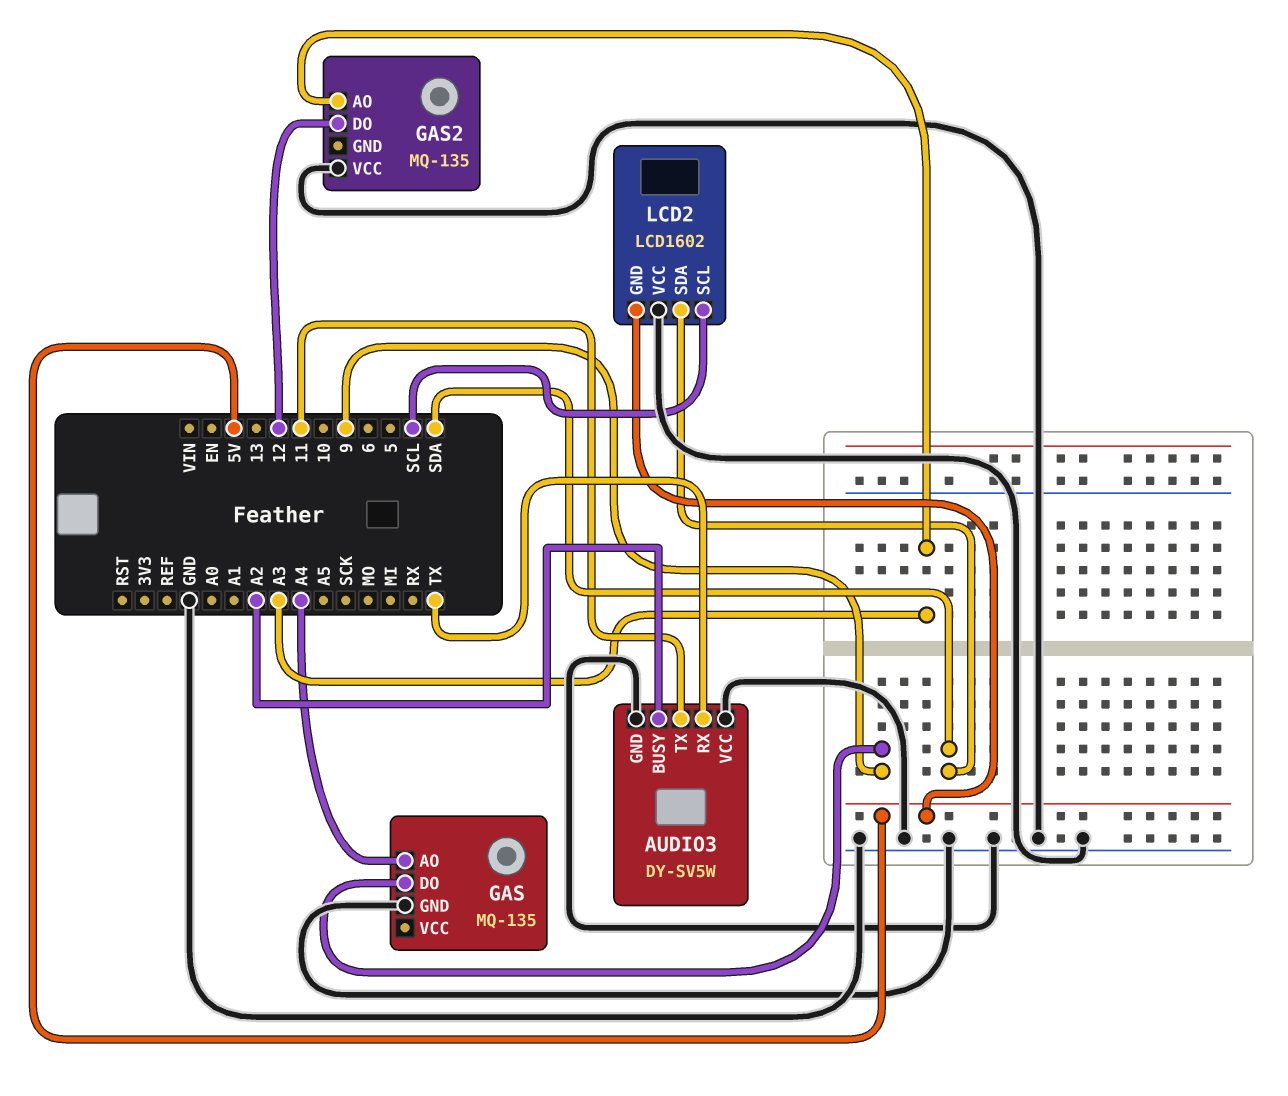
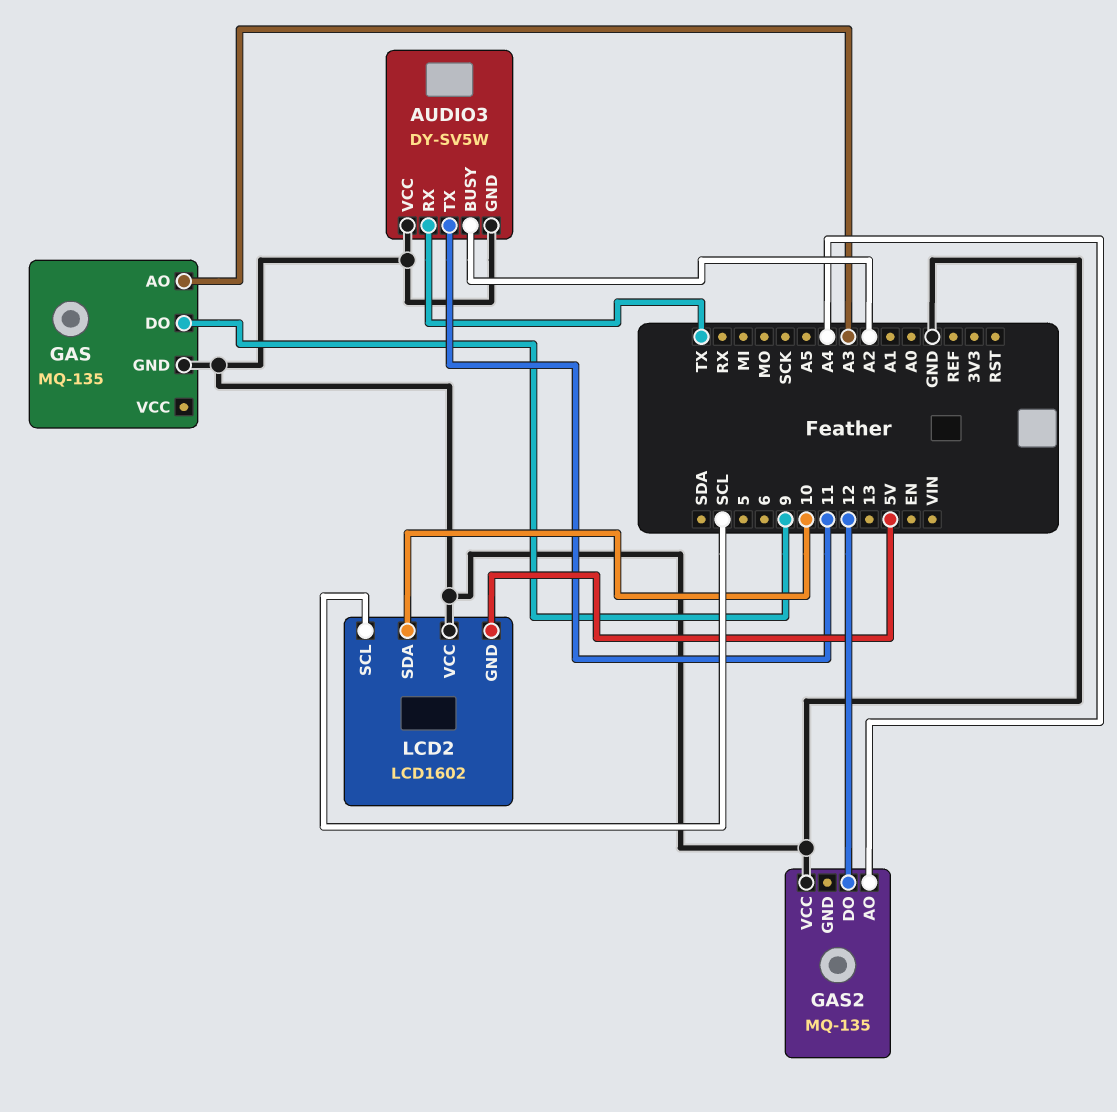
GAS pin AO: A4 -> A3
GAS2 pin AO: A3 -> A4
LCD2 pin SDA: SDA -> 10

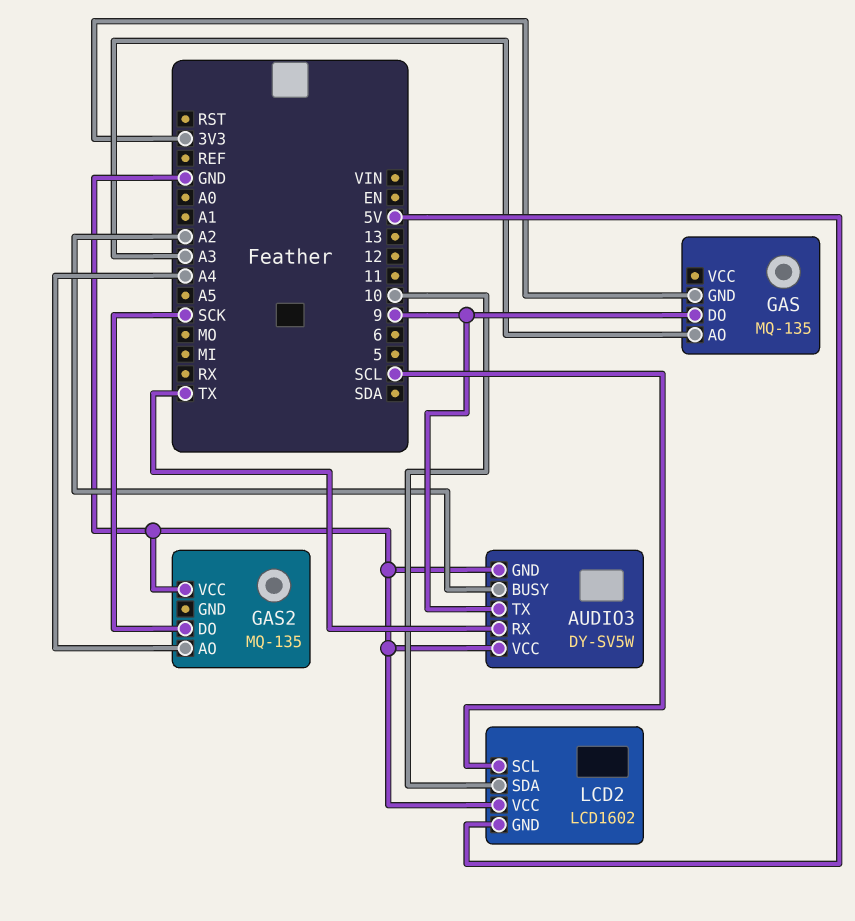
AUDIO3 pin TX: 11 -> 9
GAS pin GND: GND -> 3V3
GAS2 pin DO: 12 -> SCK

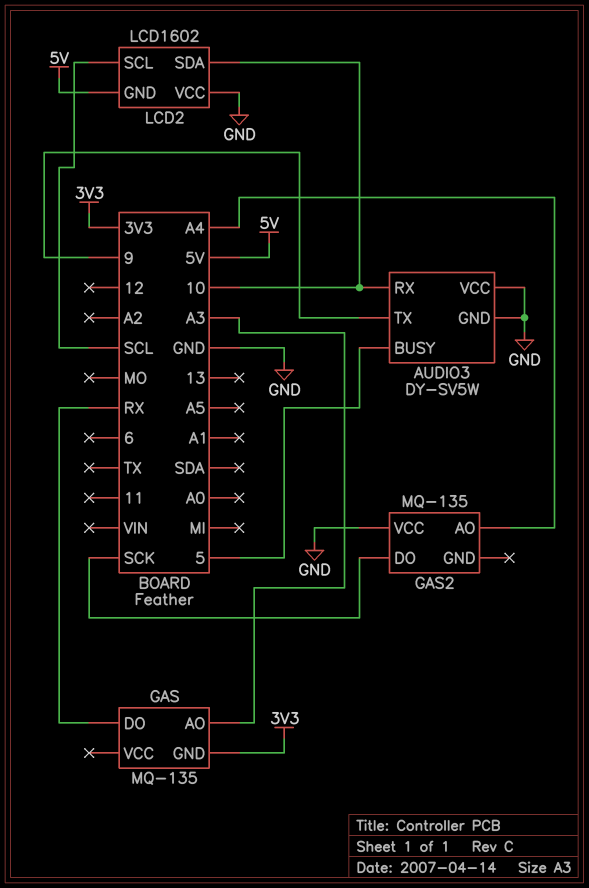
AUDIO3 pin BUSY: A2 -> 5
AUDIO3 pin RX: TX -> 10
GAS pin DO: 9 -> RX

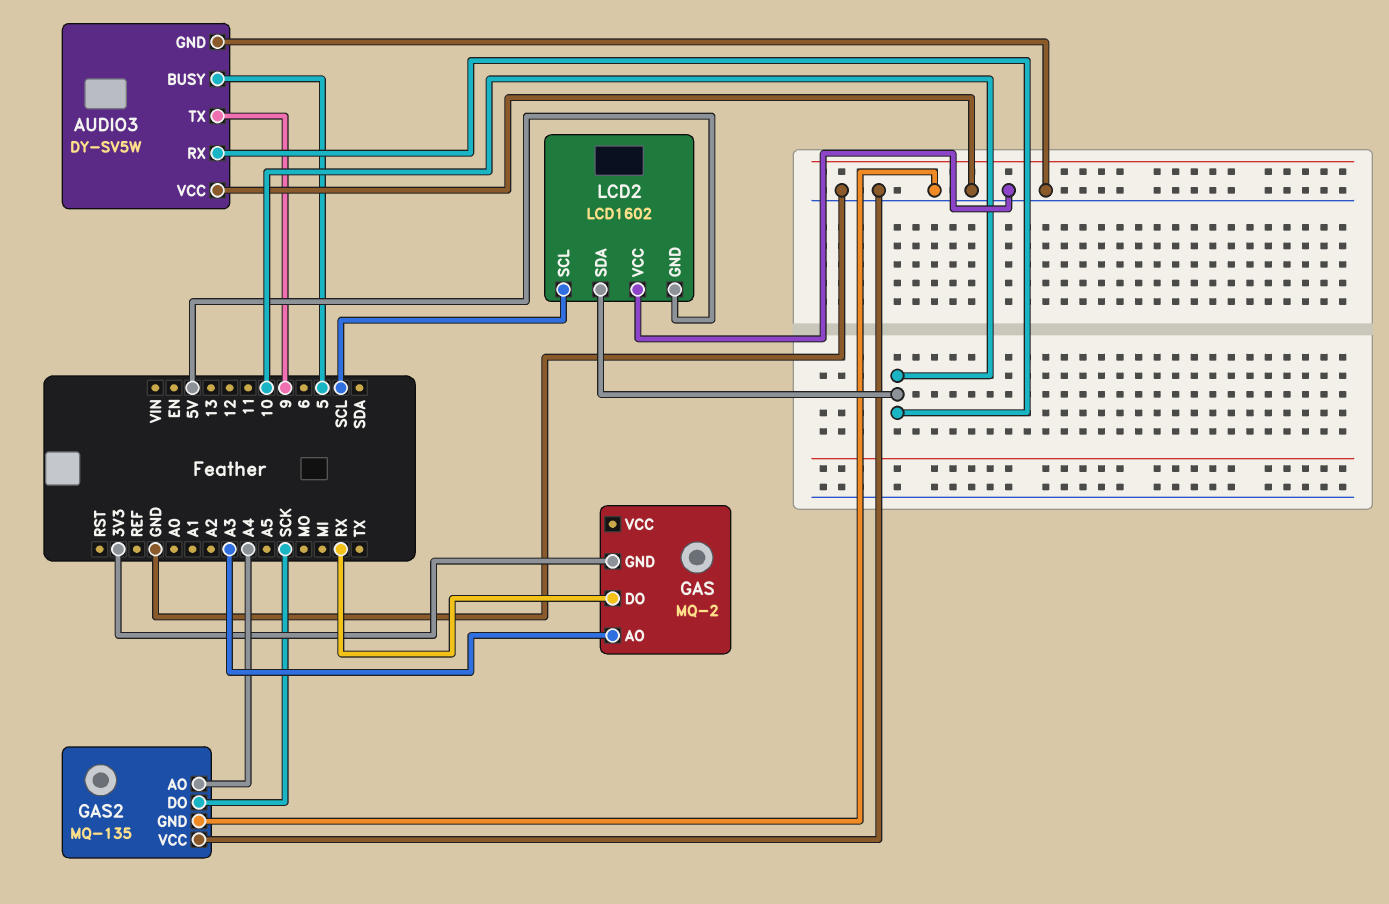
GAS: MQ-135 -> MQ-2
GAS2 pin GND: none -> GND

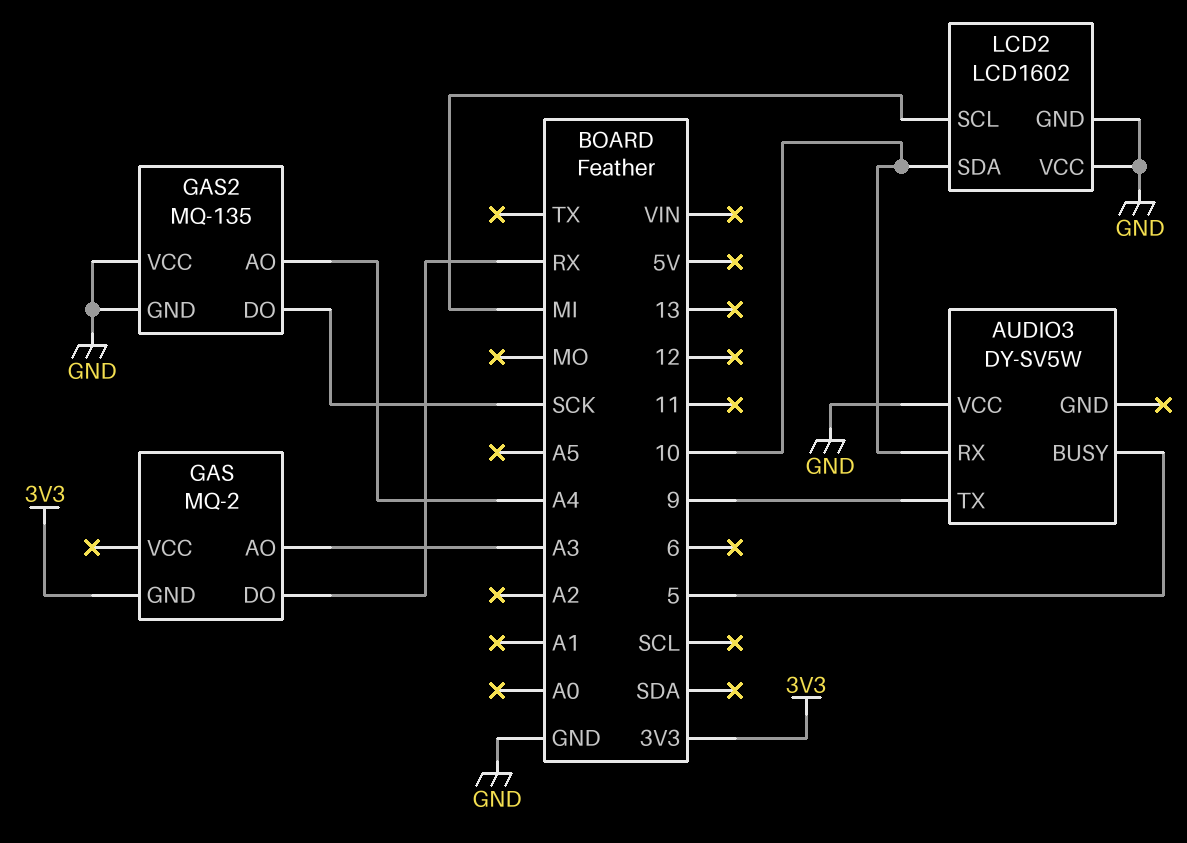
AUDIO3 pin GND: GND -> none
LCD2 pin GND: 5V -> GND
LCD2 pin SCL: SCL -> MI

